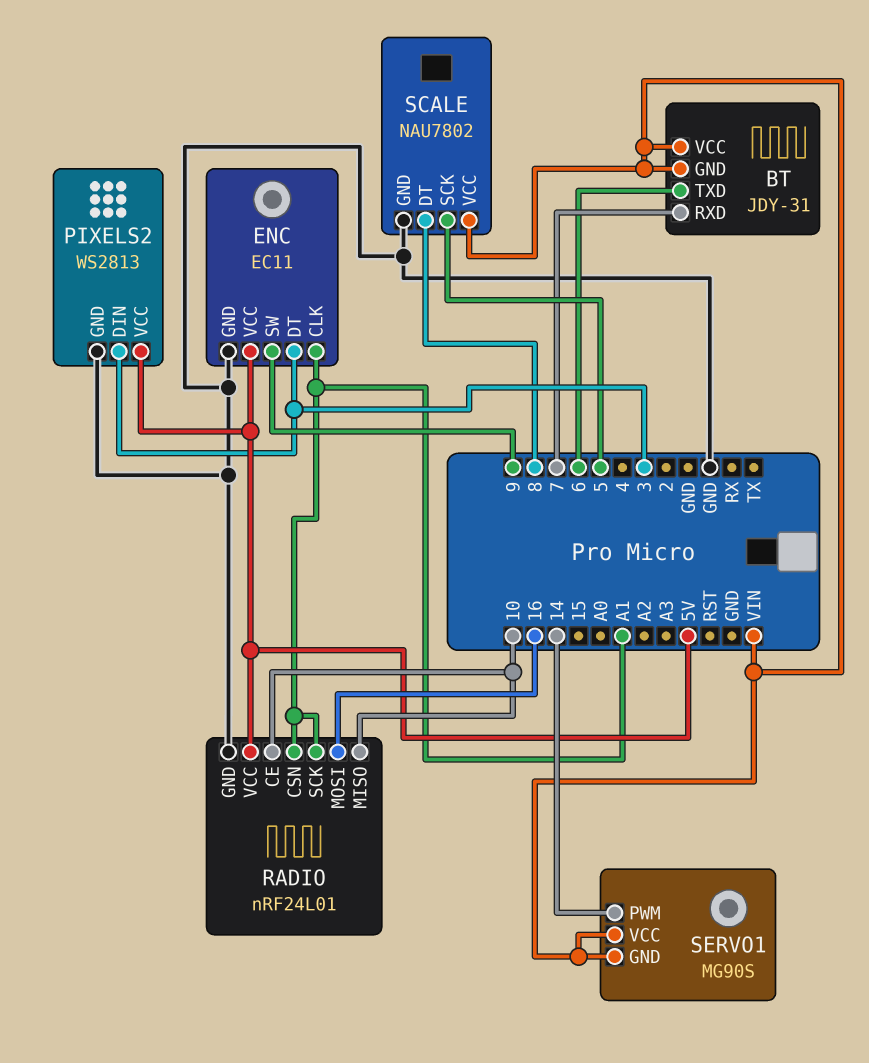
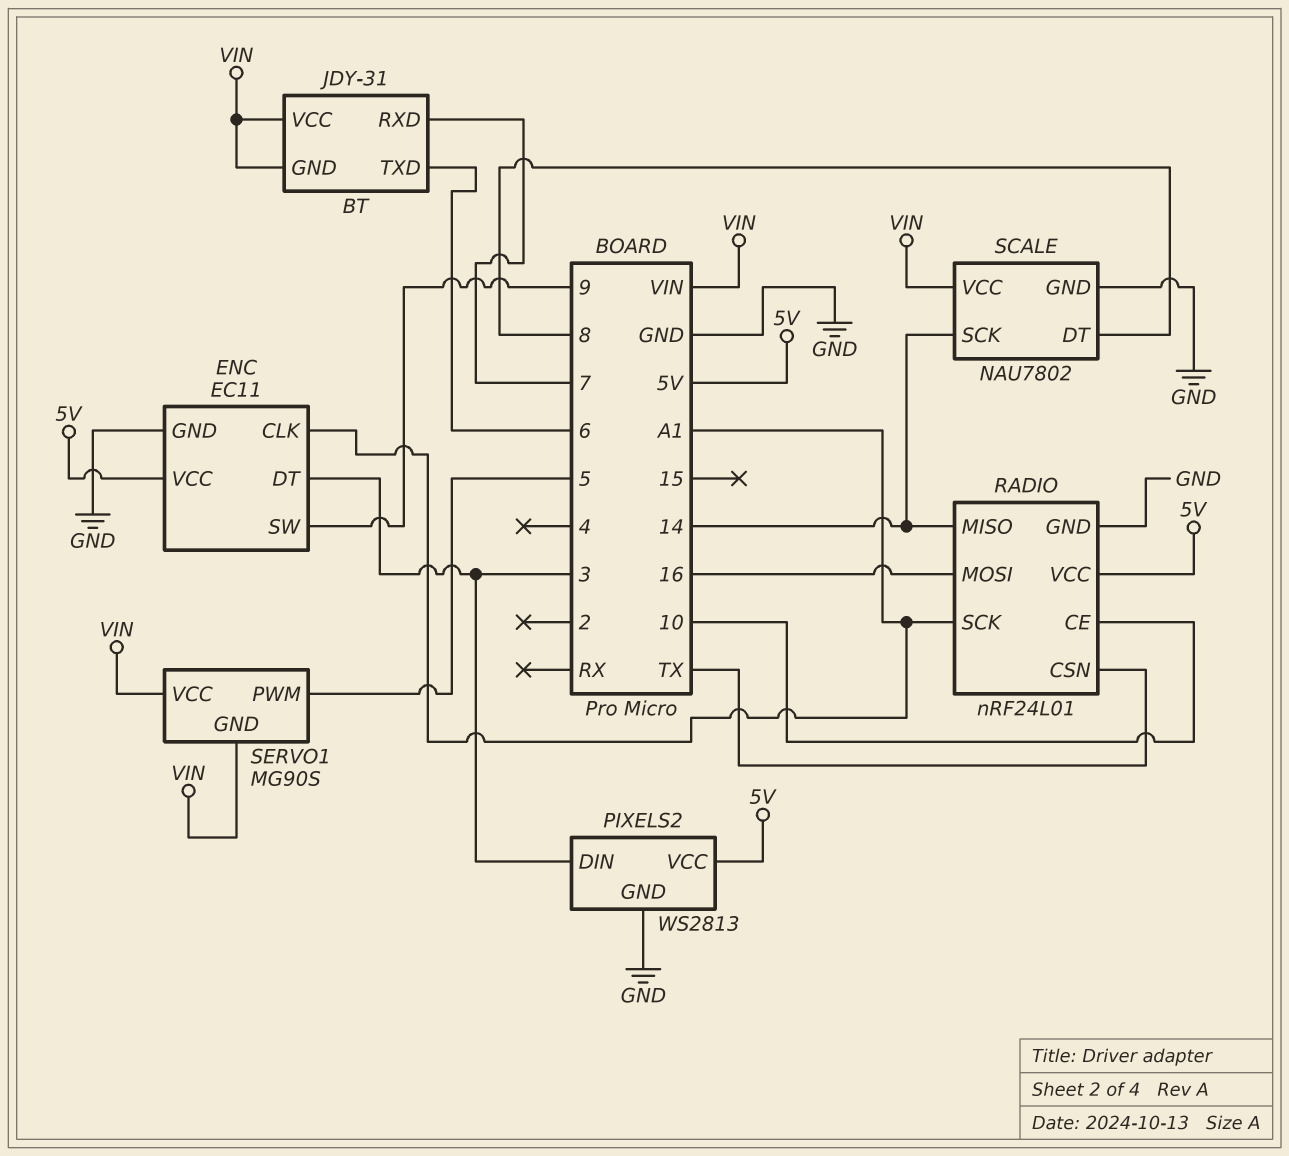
RADIO pin CSN: A1 -> TX
RADIO pin MISO: 10 -> 14
SCALE pin SCK: 5 -> 14
SERVO1 pin PWM: 14 -> 5

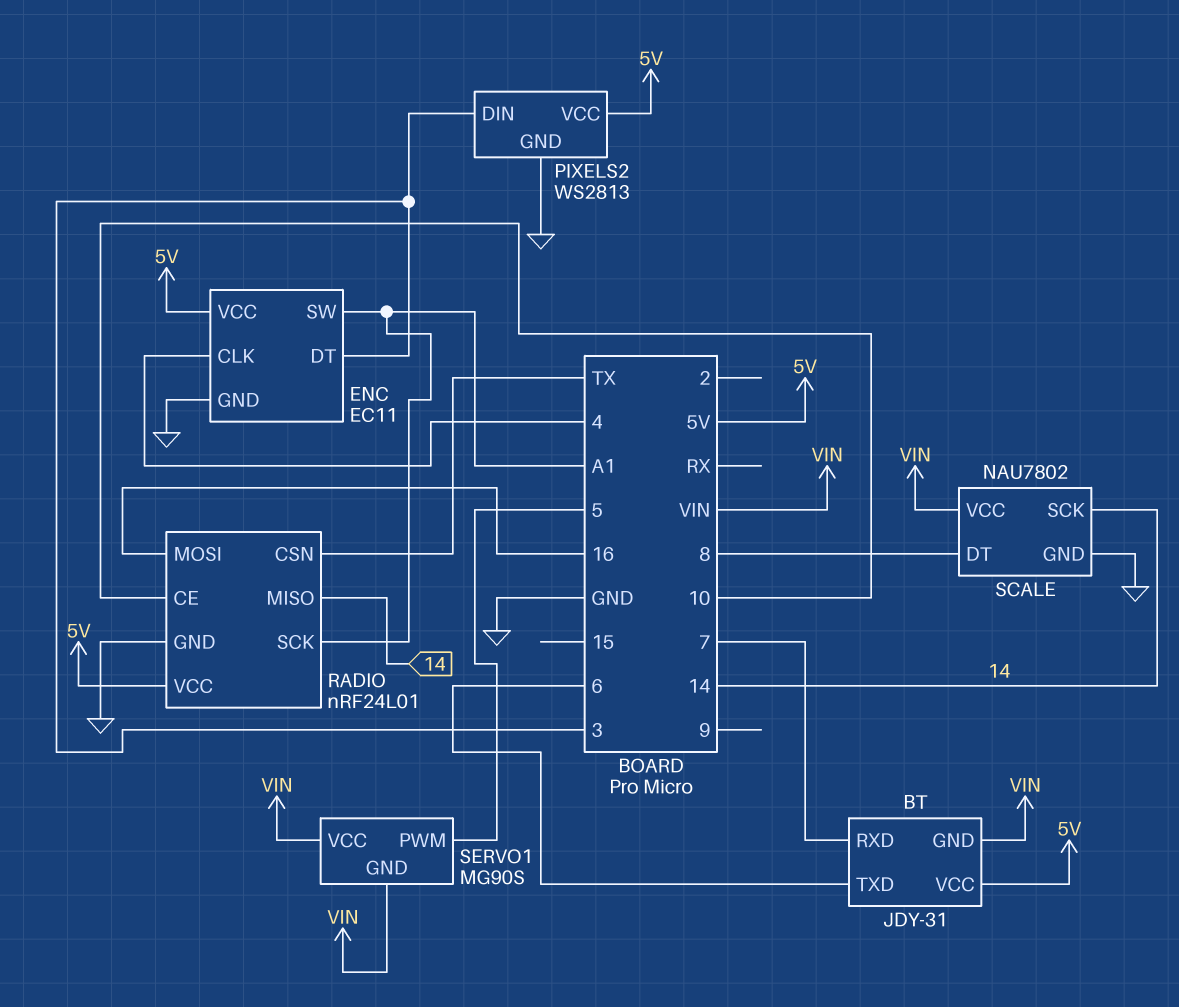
BT pin VCC: VIN -> 5V
ENC pin CLK: A1 -> 4
ENC pin SW: 9 -> A1

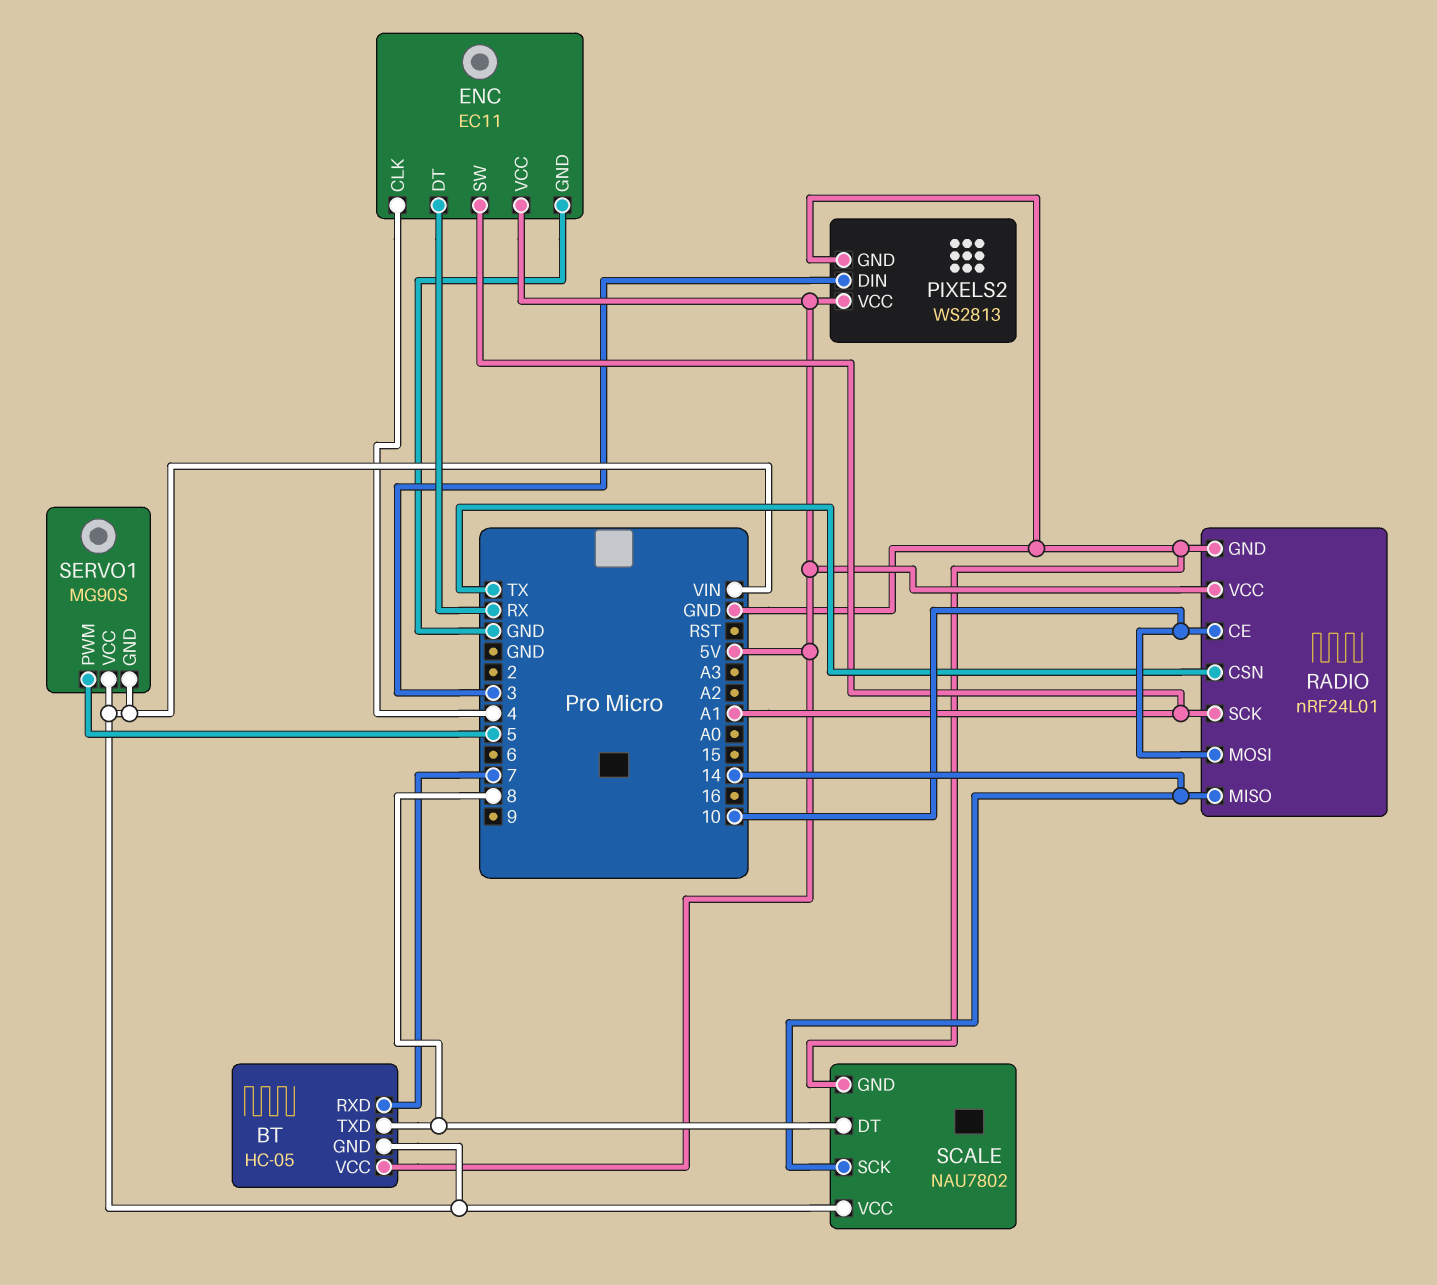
BT: JDY-31 -> HC-05
BT pin TXD: 6 -> 8
ENC pin DT: 3 -> RX
RADIO pin MOSI: 16 -> 10

